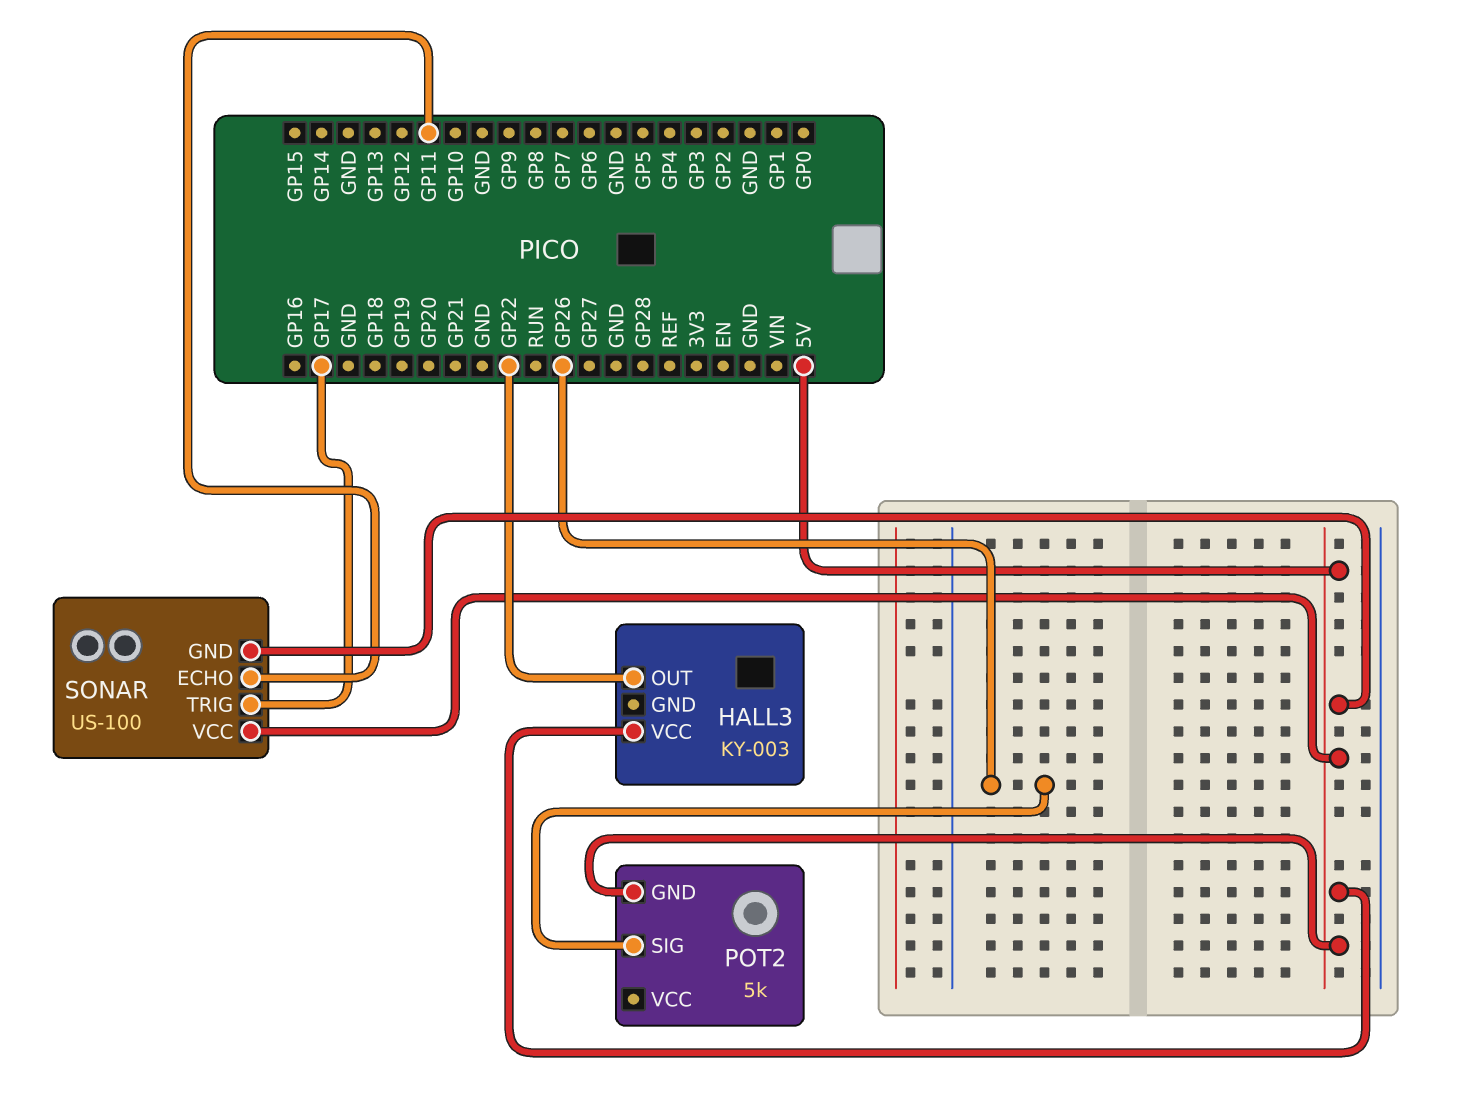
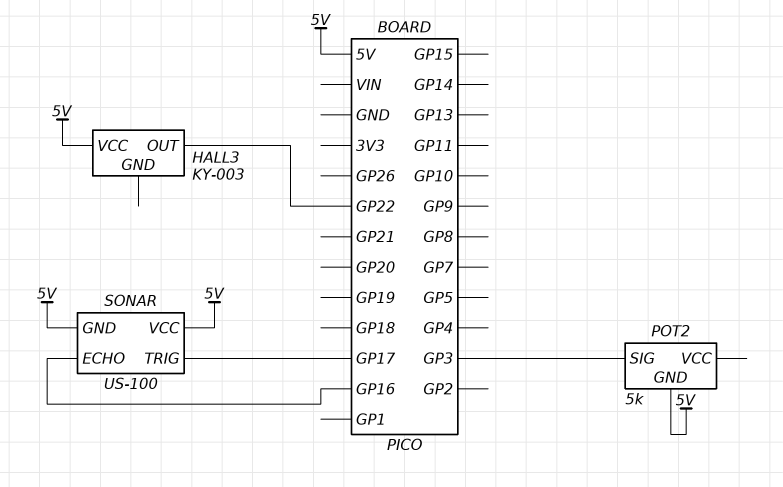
POT2 pin SIG: GP26 -> GP3
SONAR pin ECHO: GP11 -> GP16

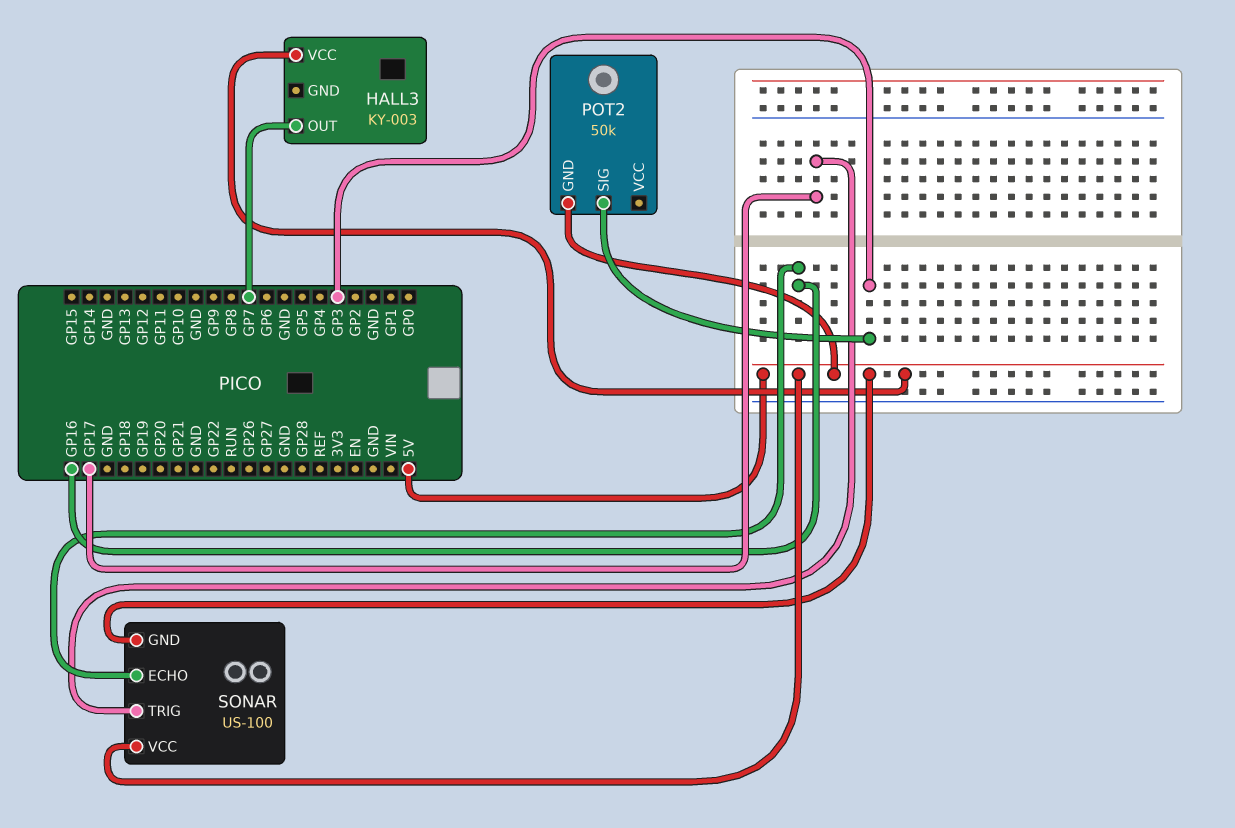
HALL3 pin OUT: GP22 -> GP7
POT2: 5k -> 50k

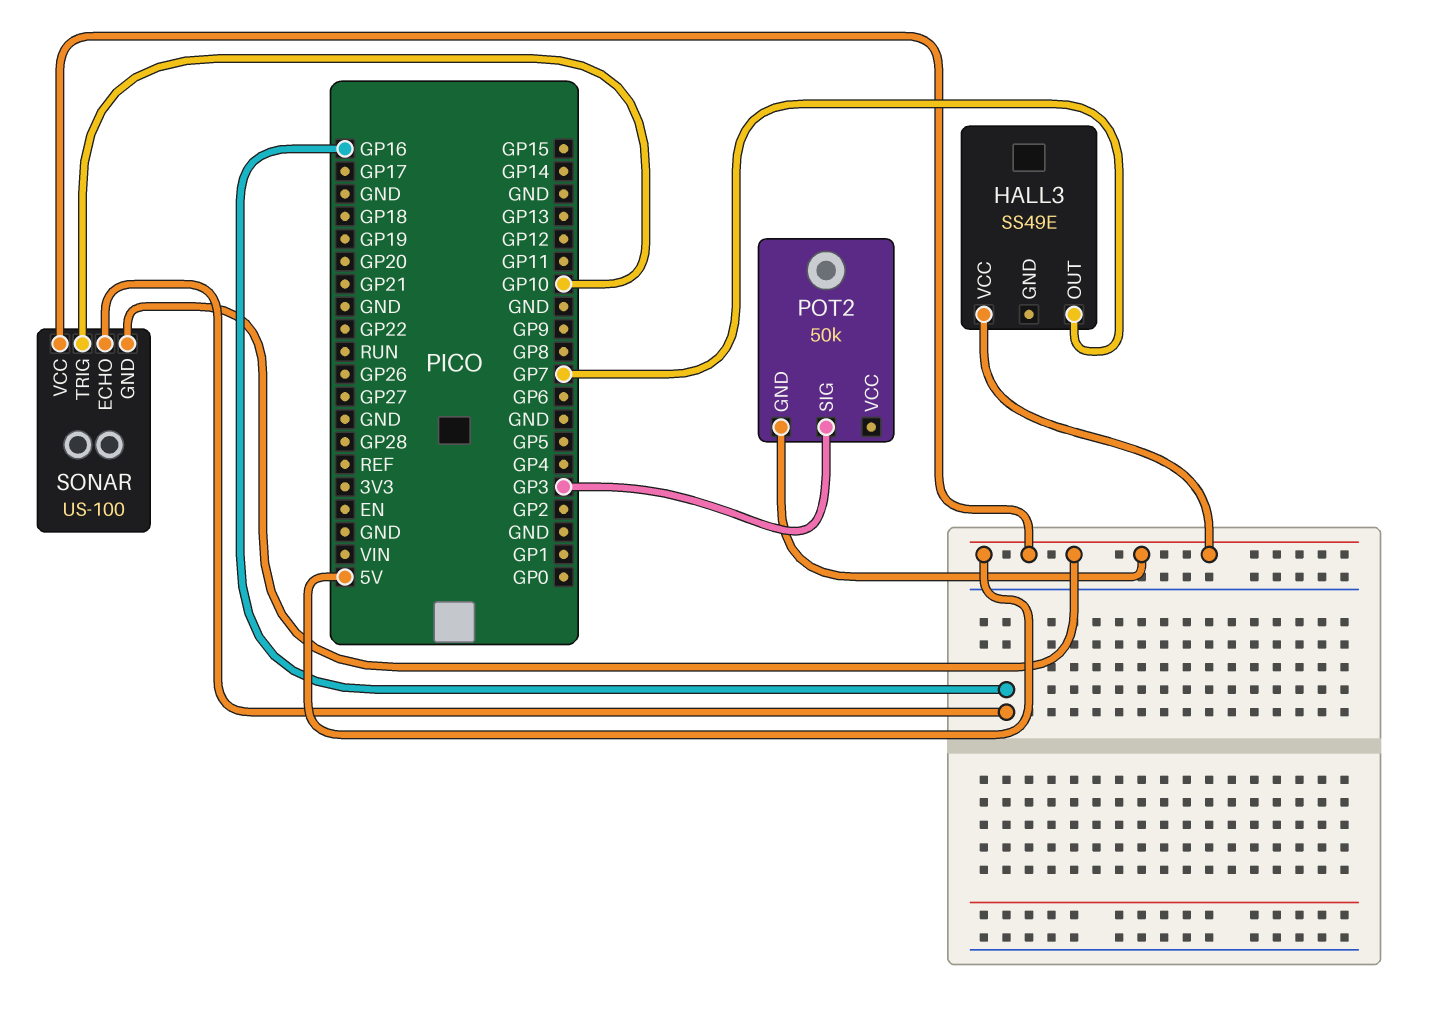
HALL3: KY-003 -> SS49E
SONAR pin TRIG: GP17 -> GP10

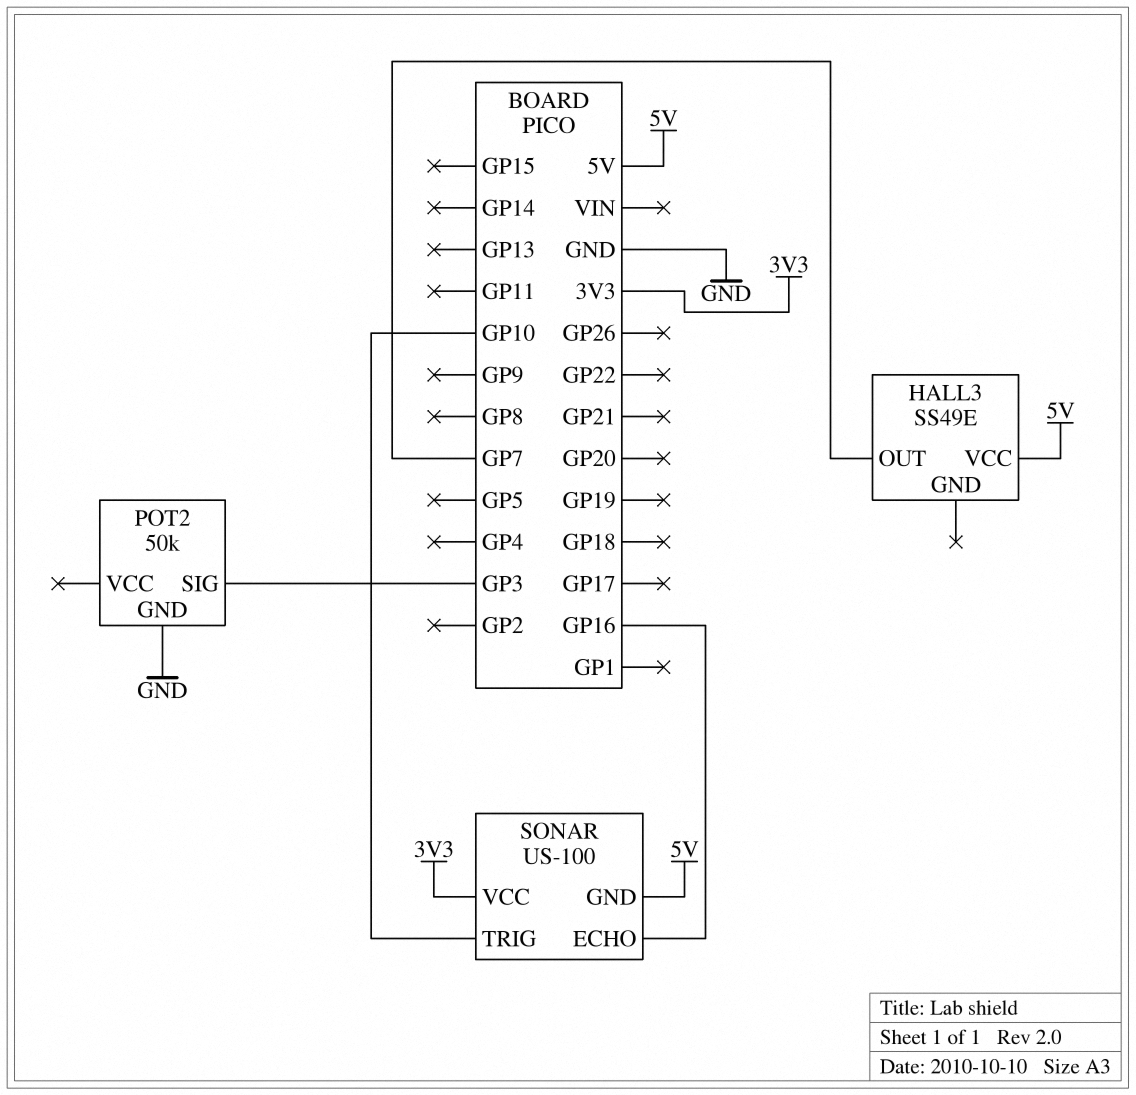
POT2 pin GND: 5V -> GND
SONAR pin VCC: 5V -> 3V3

